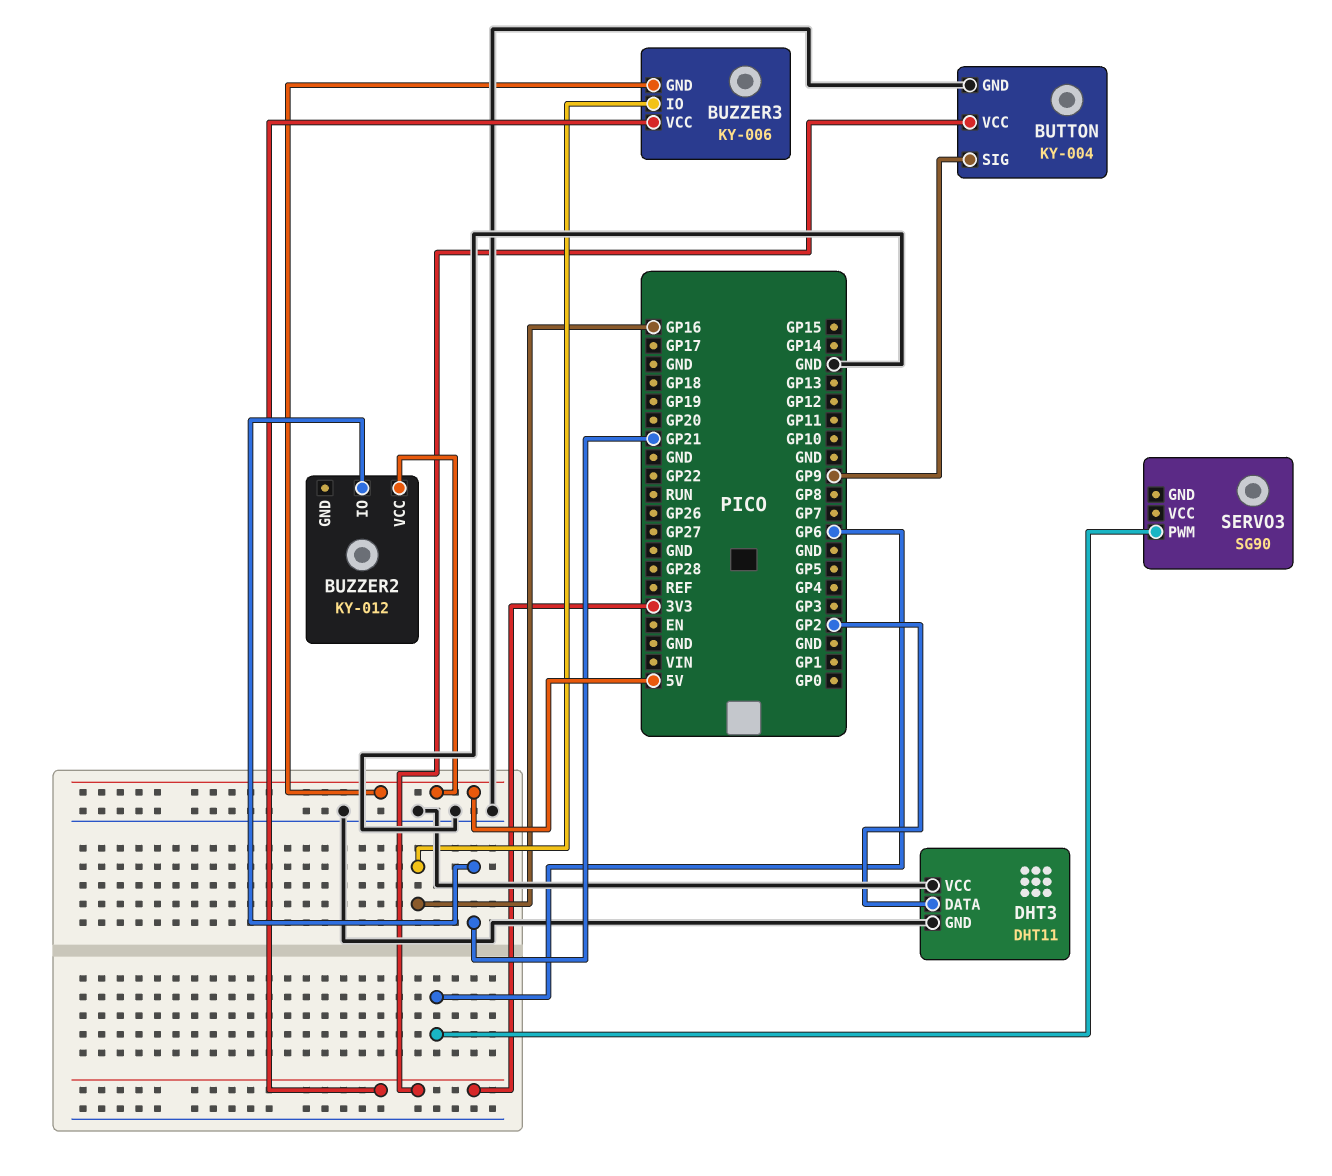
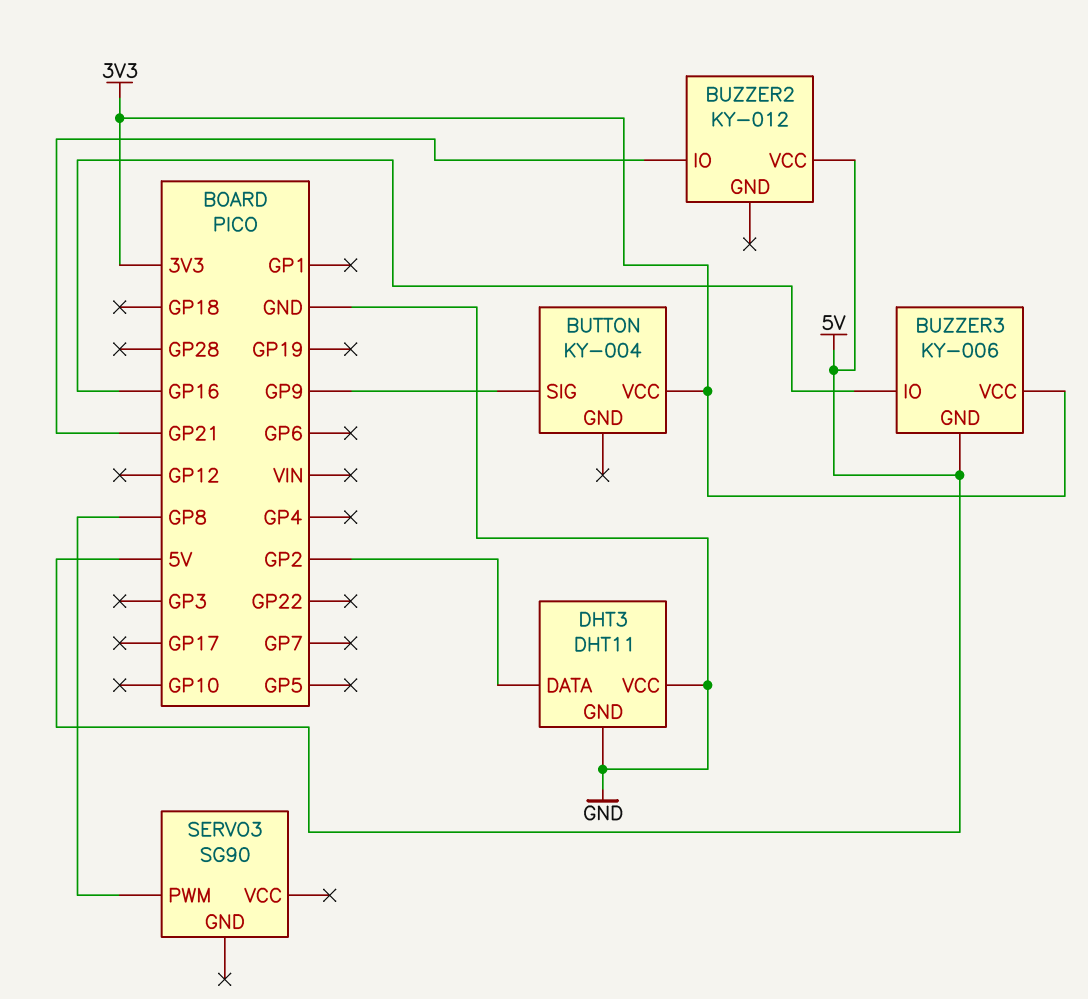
BUTTON pin GND: GND -> none
SERVO3 pin PWM: GP6 -> GP8

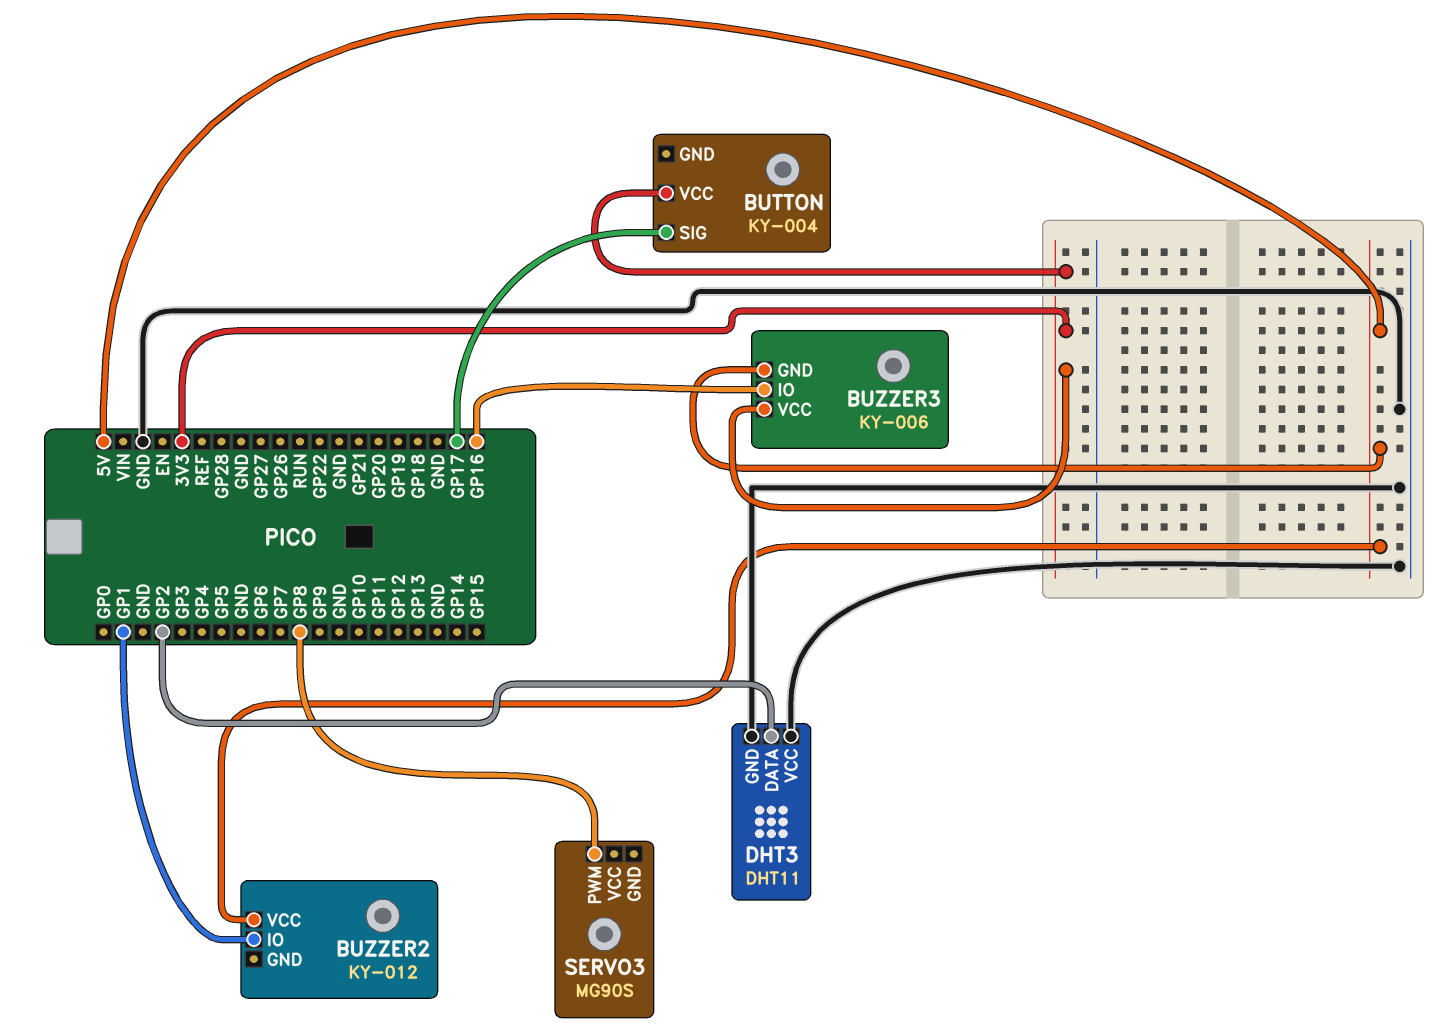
BUTTON pin SIG: GP9 -> GP17
BUZZER2 pin IO: GP21 -> GP1
SERVO3: SG90 -> MG90S

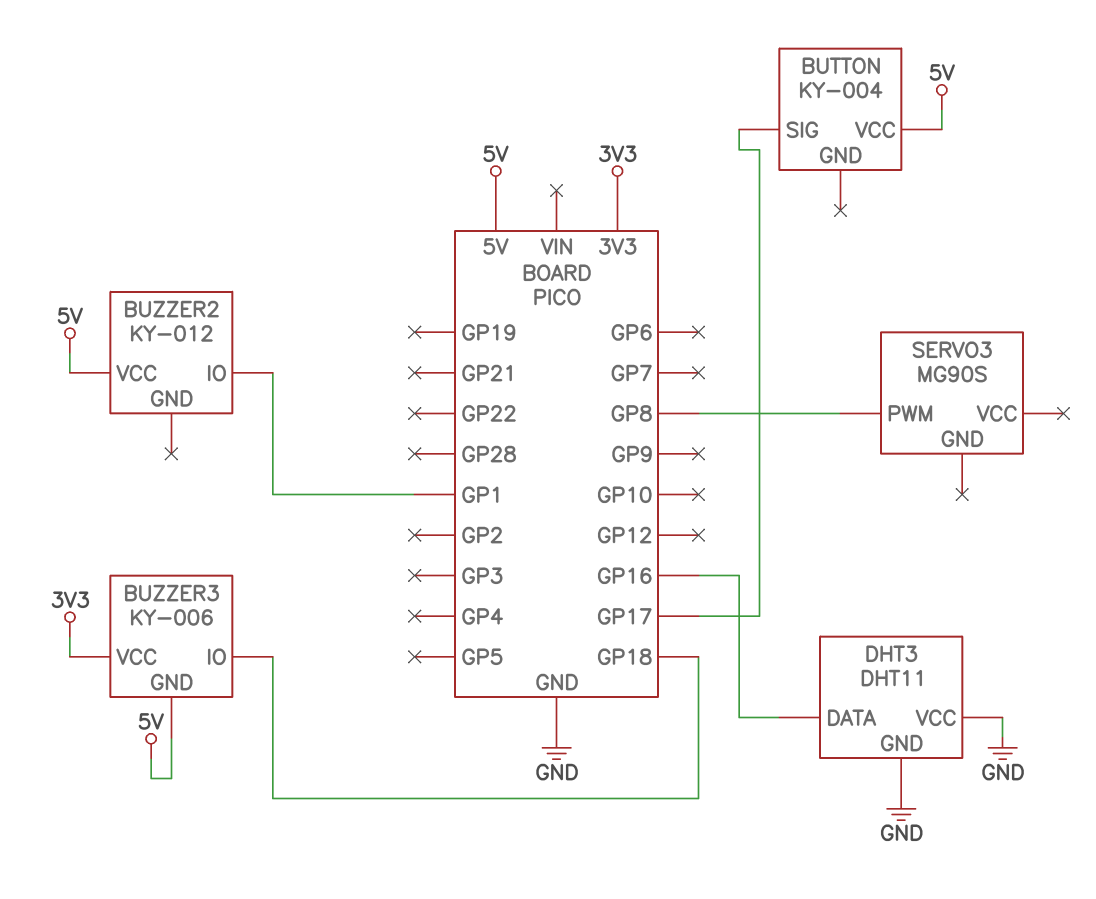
BUTTON pin VCC: 3V3 -> 5V
BUZZER3 pin IO: GP16 -> GP18
DHT3 pin DATA: GP2 -> GP16

